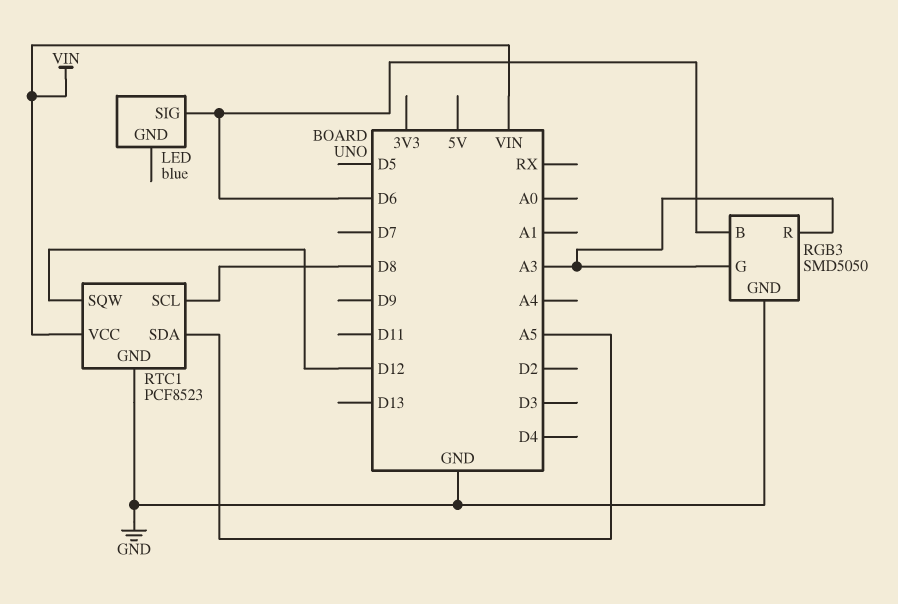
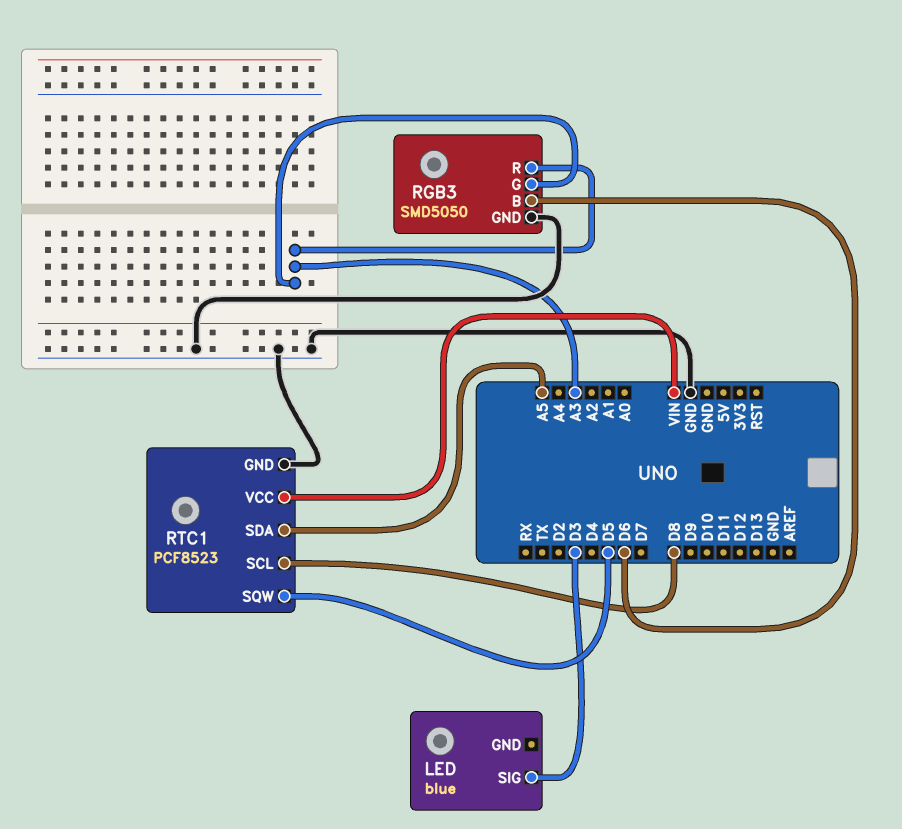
LED pin SIG: D6 -> D3
RTC1 pin SQW: D12 -> D5

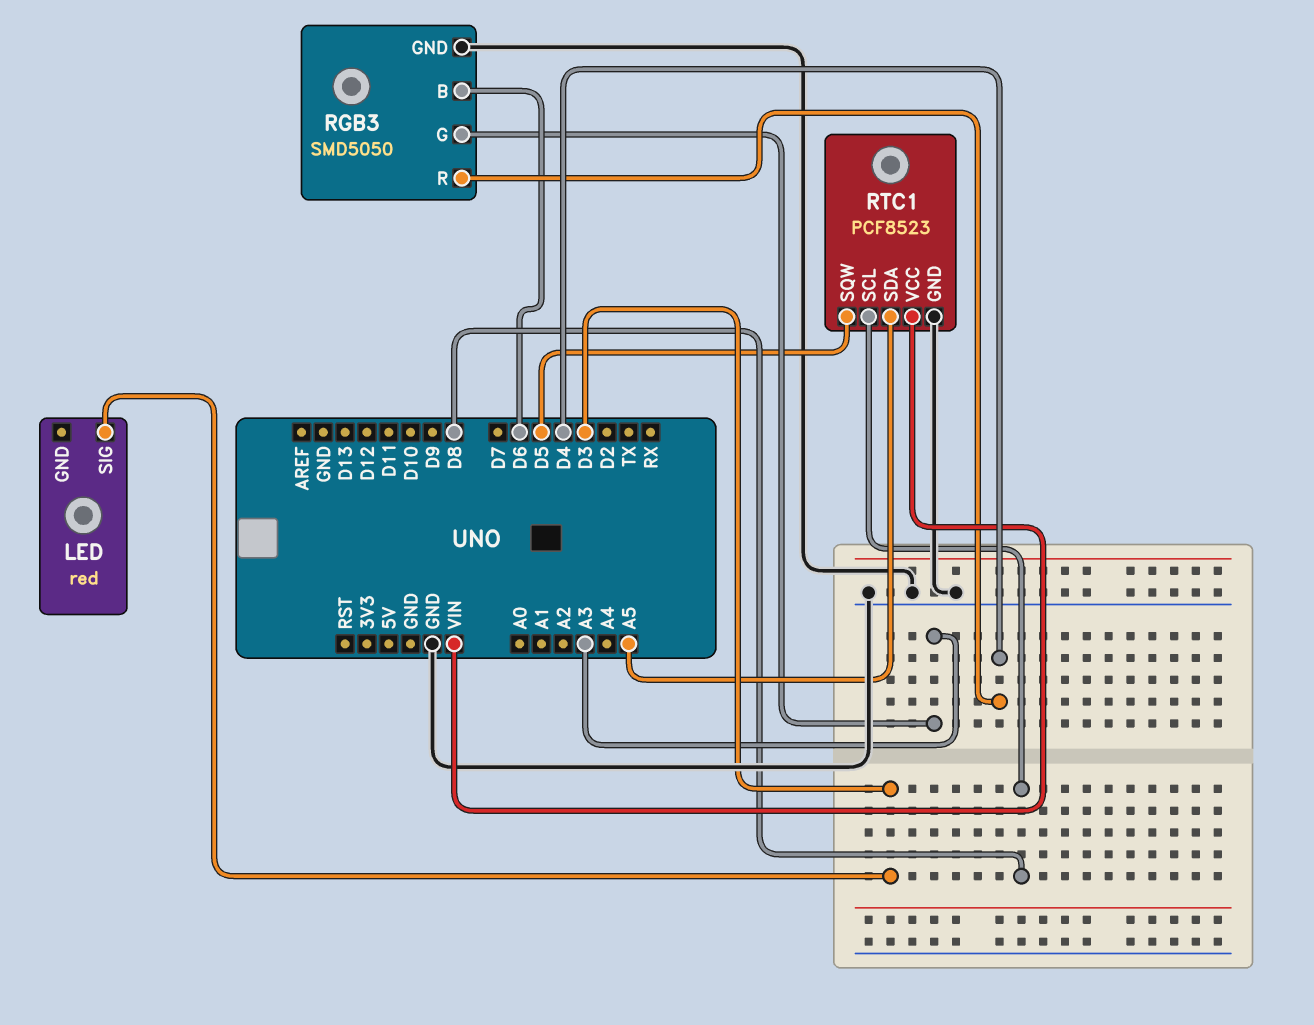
LED: blue -> red
RGB3 pin R: A3 -> D4

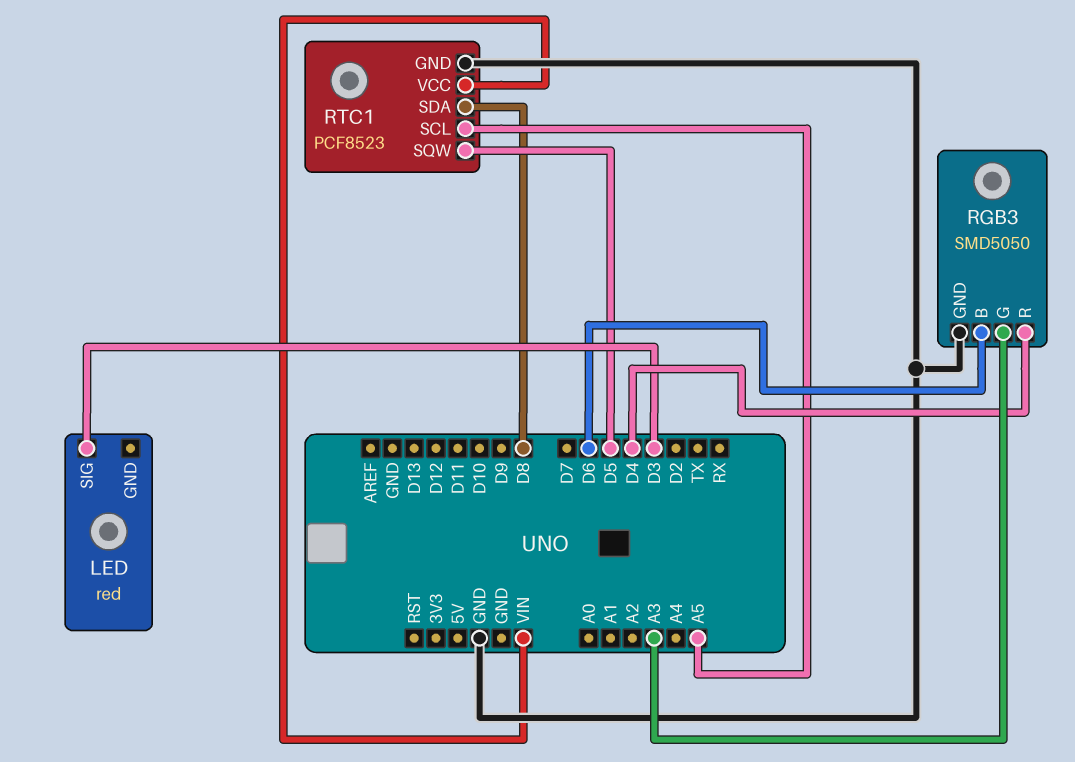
RTC1 pin SCL: D8 -> A5
RTC1 pin SDA: A5 -> D8

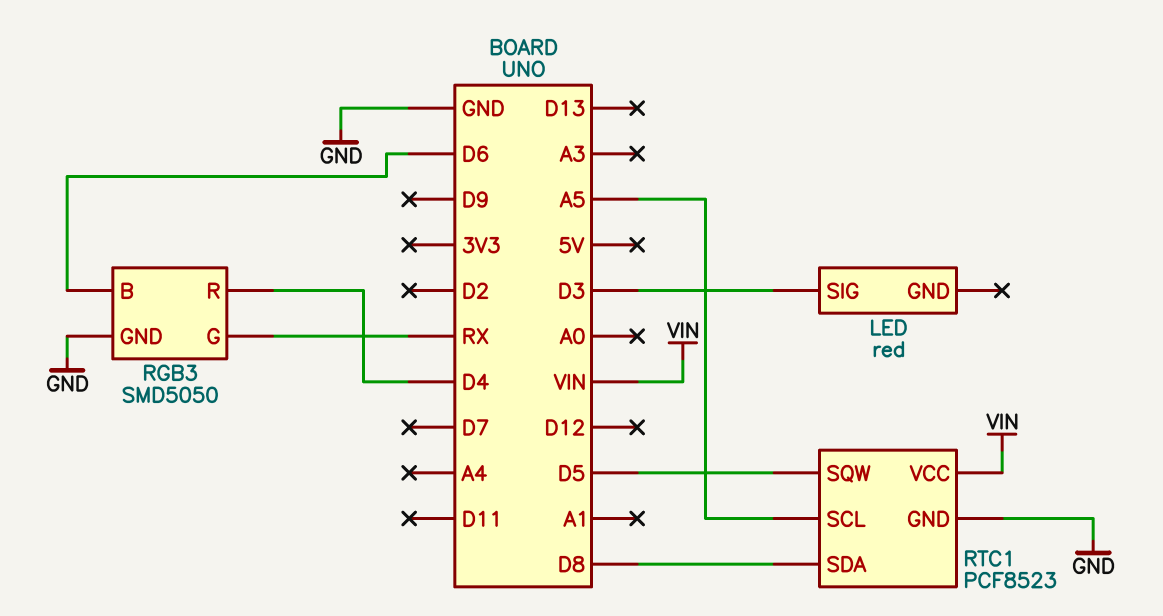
RGB3 pin G: A3 -> RX

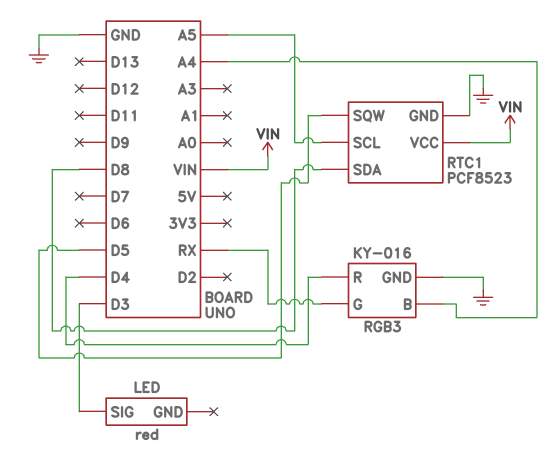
RGB3: SMD5050 -> KY-016
RGB3 pin B: D6 -> A4

